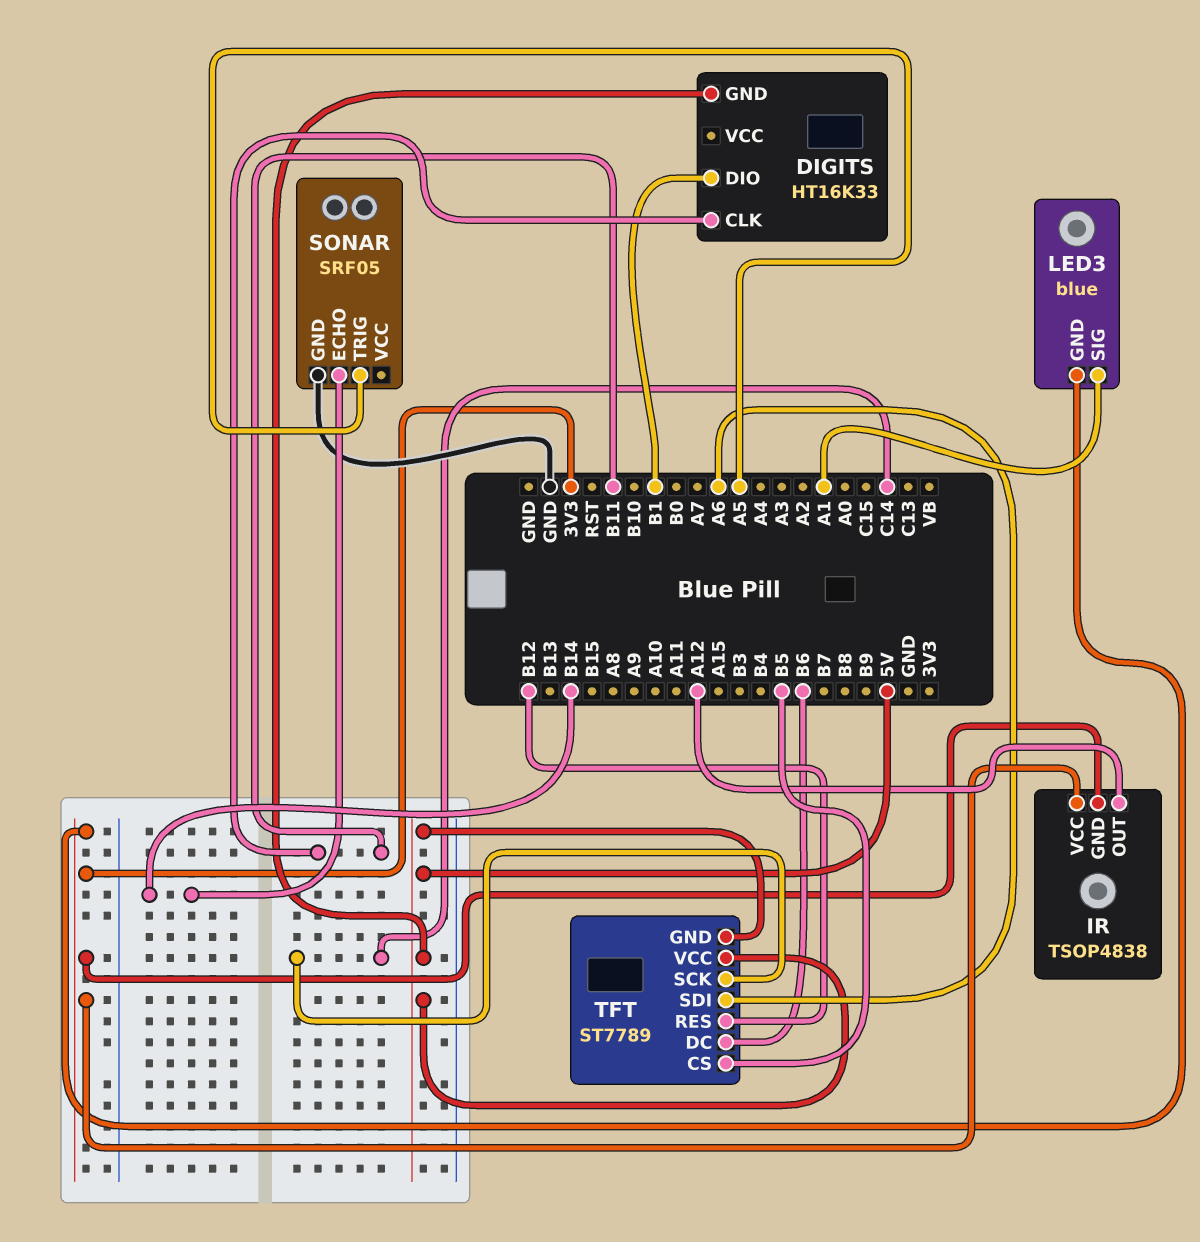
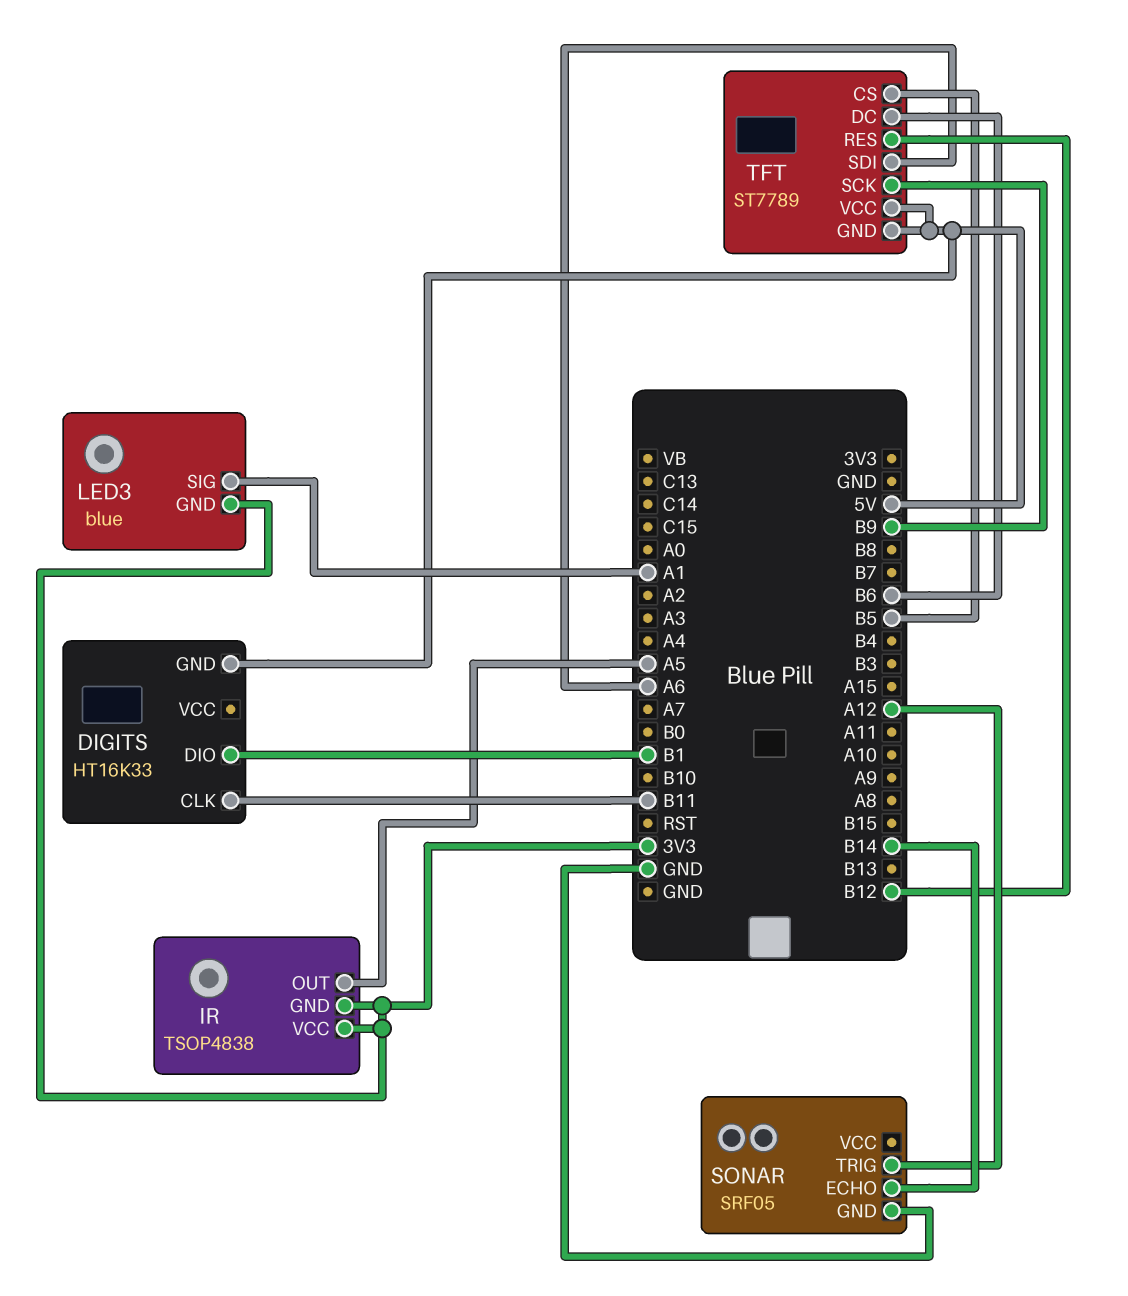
IR pin OUT: A12 -> A5
SONAR pin TRIG: A5 -> A12
TFT pin SCK: C14 -> B9

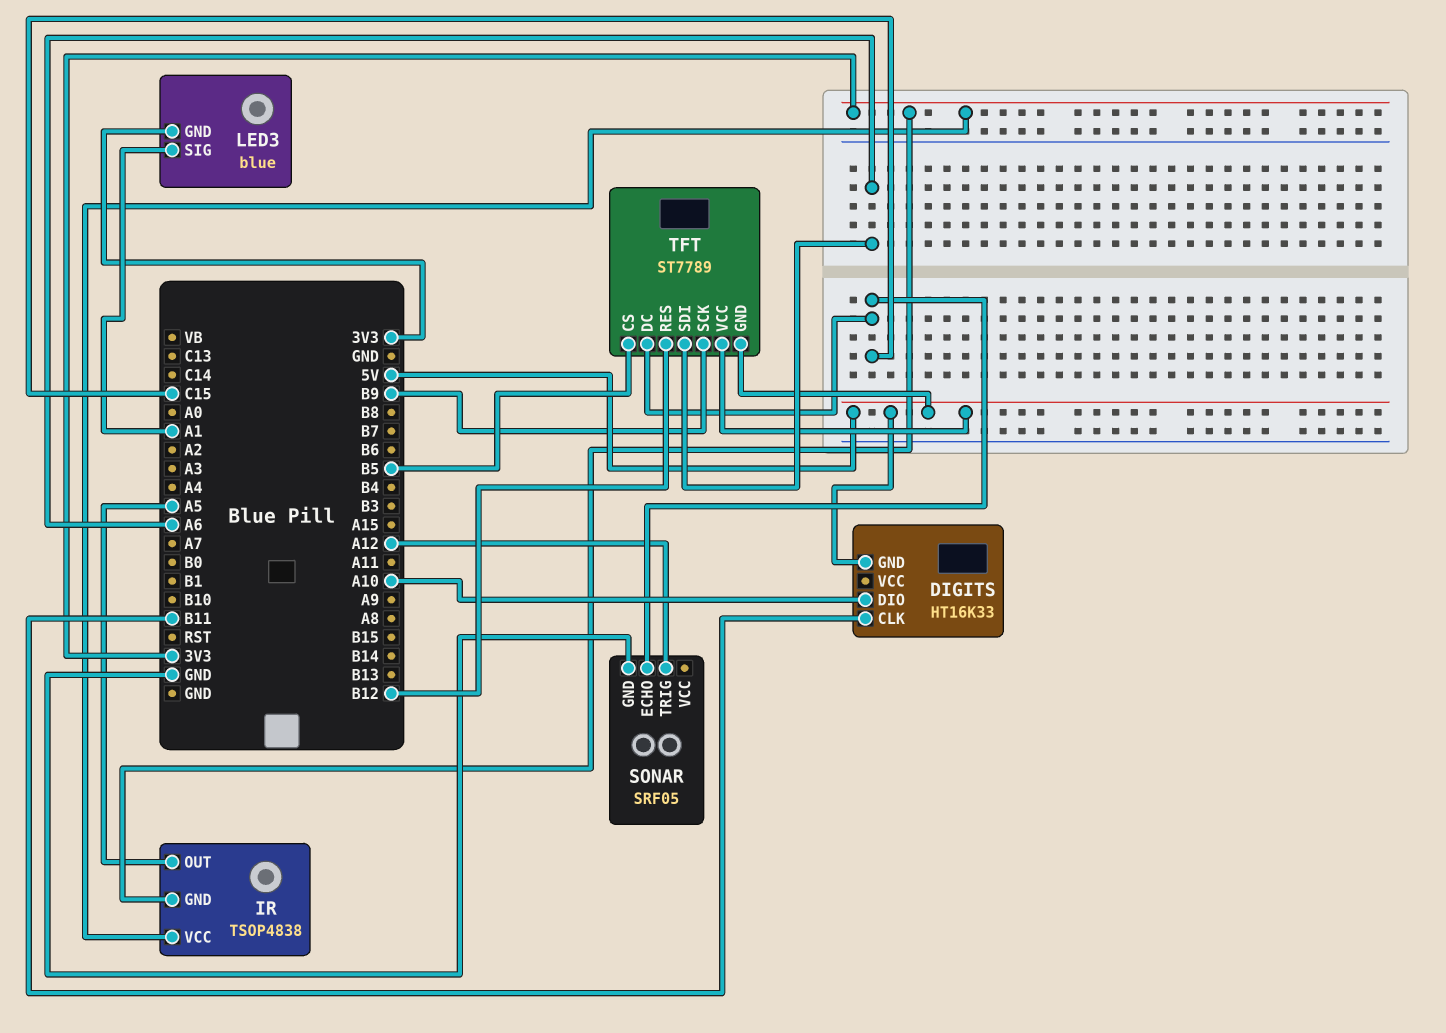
DIGITS pin DIO: B1 -> A10
SONAR pin ECHO: B14 -> C15
TFT pin DC: B6 -> C15

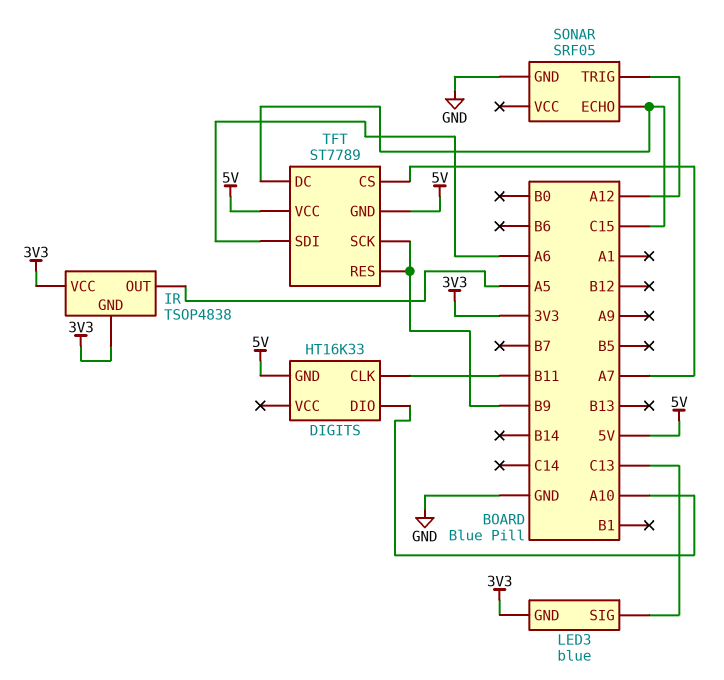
LED3 pin SIG: A1 -> C13
TFT pin CS: B5 -> A7
TFT pin RES: B12 -> B9

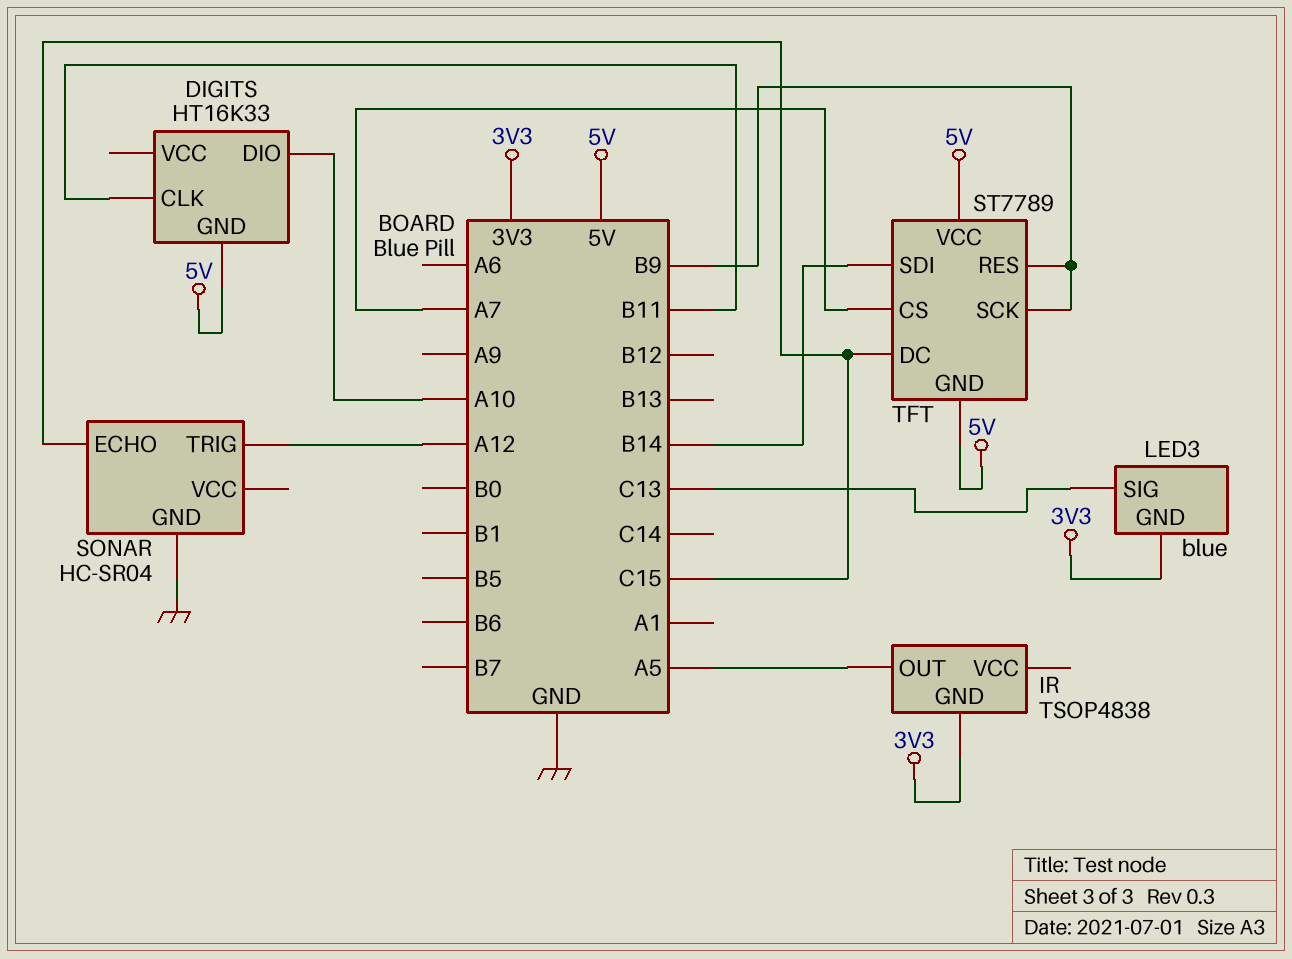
IR pin VCC: 3V3 -> none
SONAR: SRF05 -> HC-SR04
TFT pin SDI: A6 -> B14

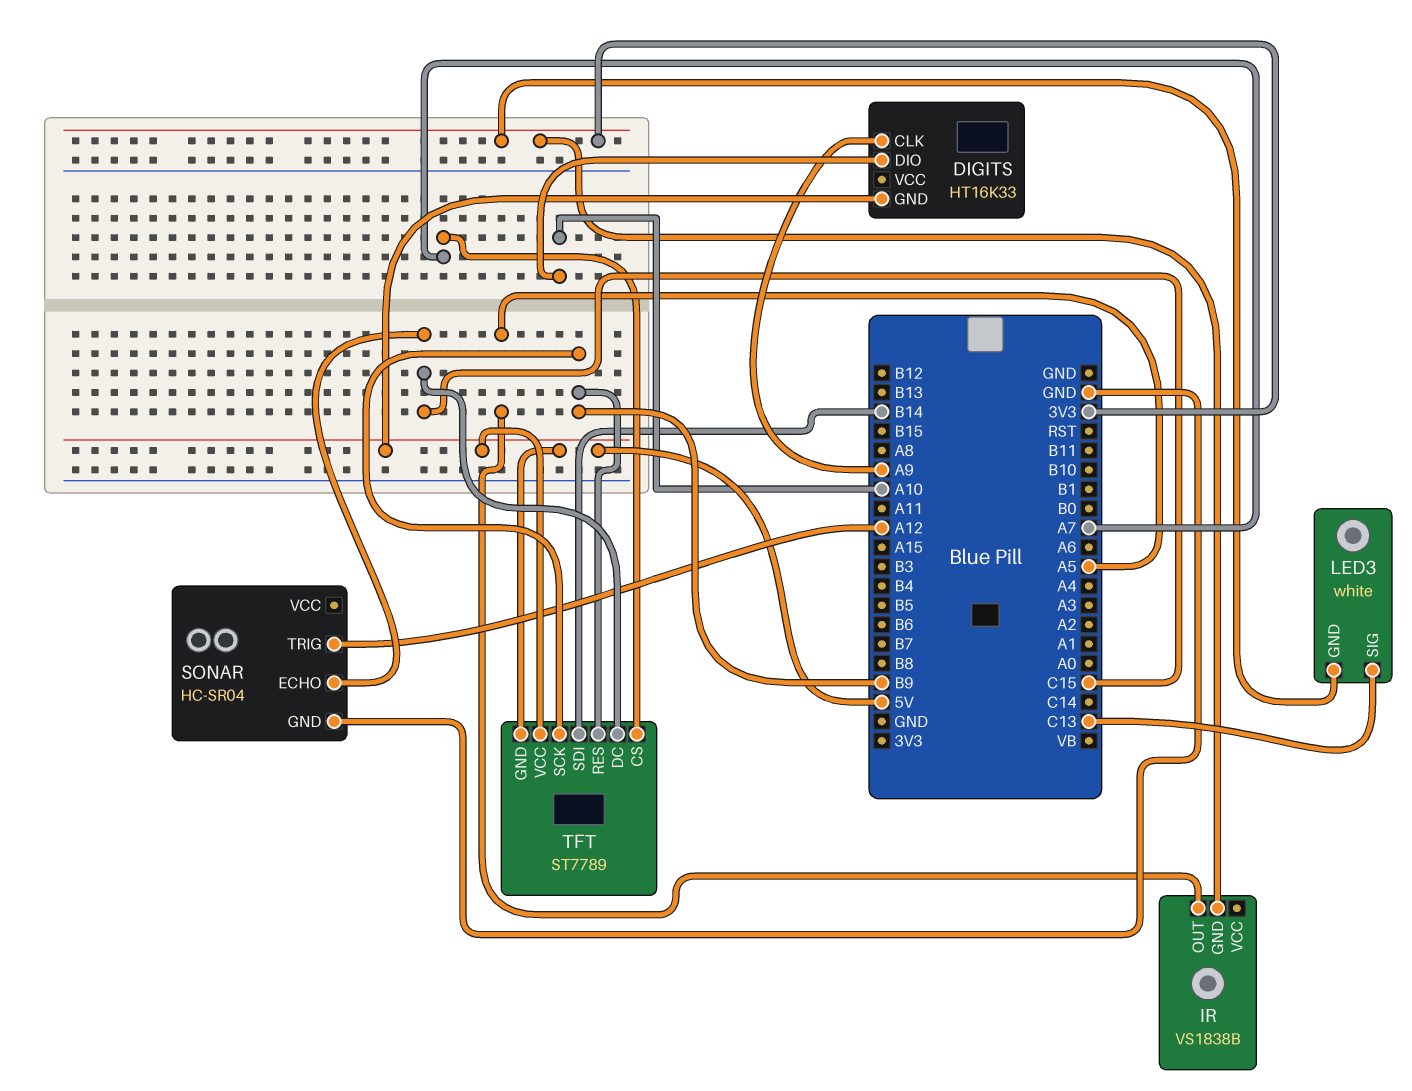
DIGITS pin CLK: B11 -> A9
IR: TSOP4838 -> VS1838B
LED3: blue -> white

